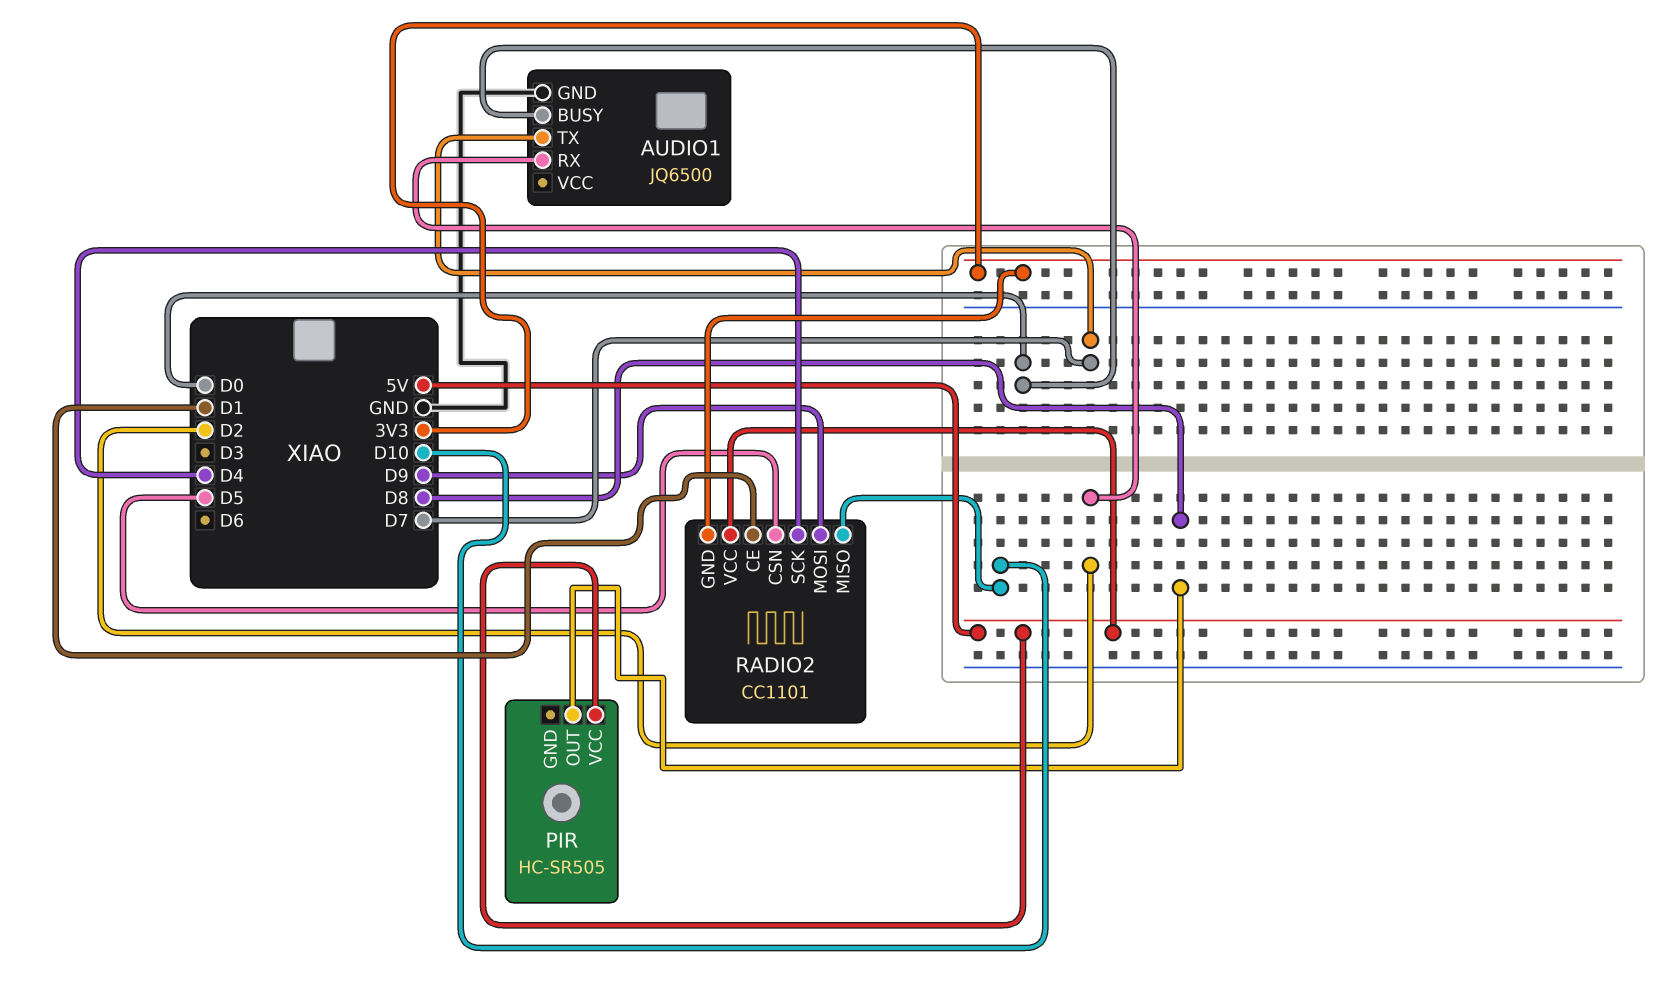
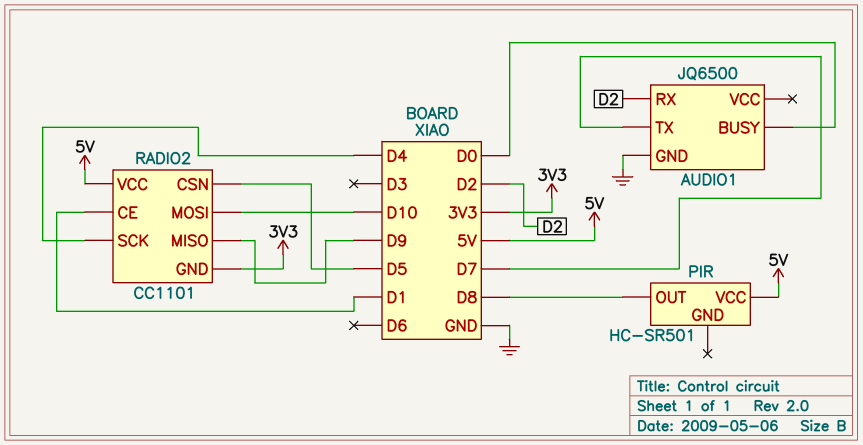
PIR: HC-SR505 -> HC-SR501
RADIO2 pin MISO: D10 -> D9
RADIO2 pin MOSI: D9 -> D10

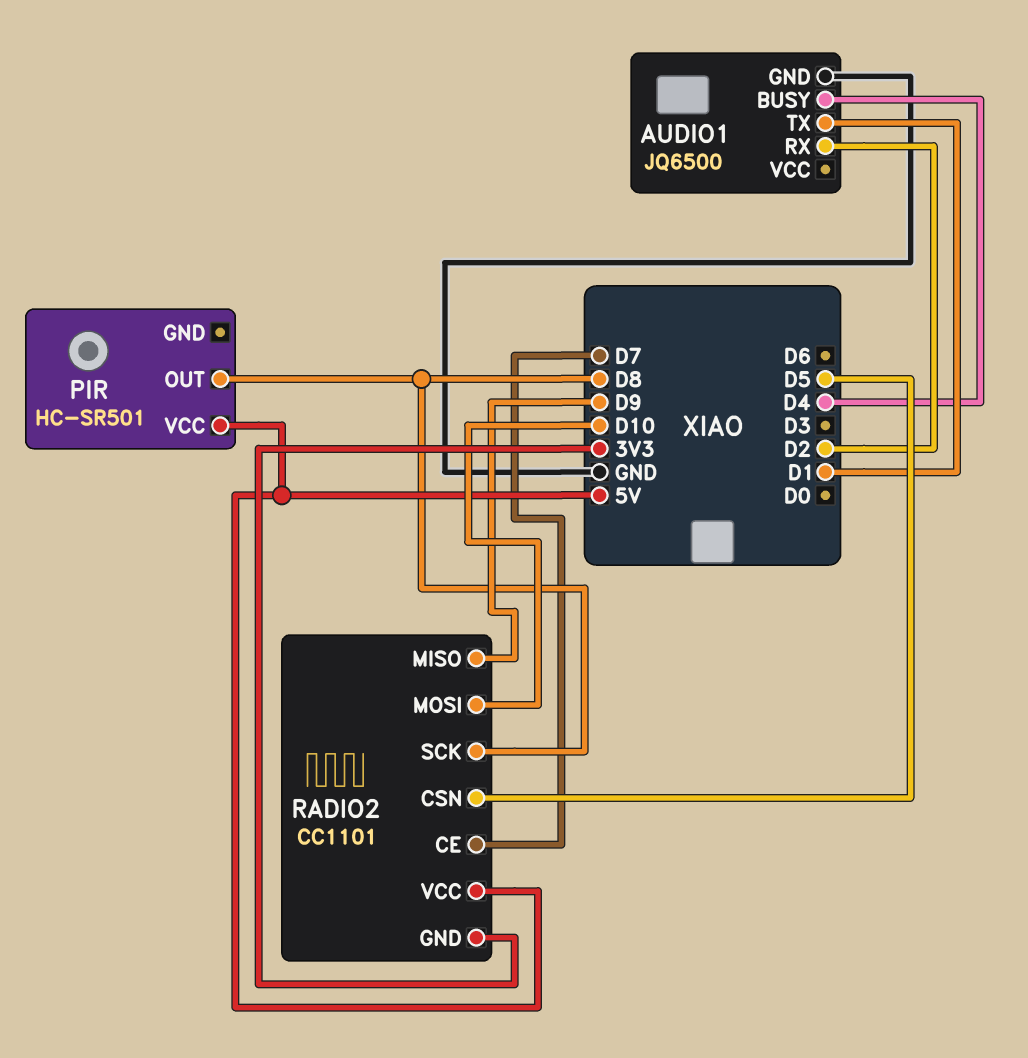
AUDIO1 pin BUSY: D0 -> D4
AUDIO1 pin TX: D7 -> D1
RADIO2 pin CE: D1 -> D7
RADIO2 pin SCK: D4 -> D8

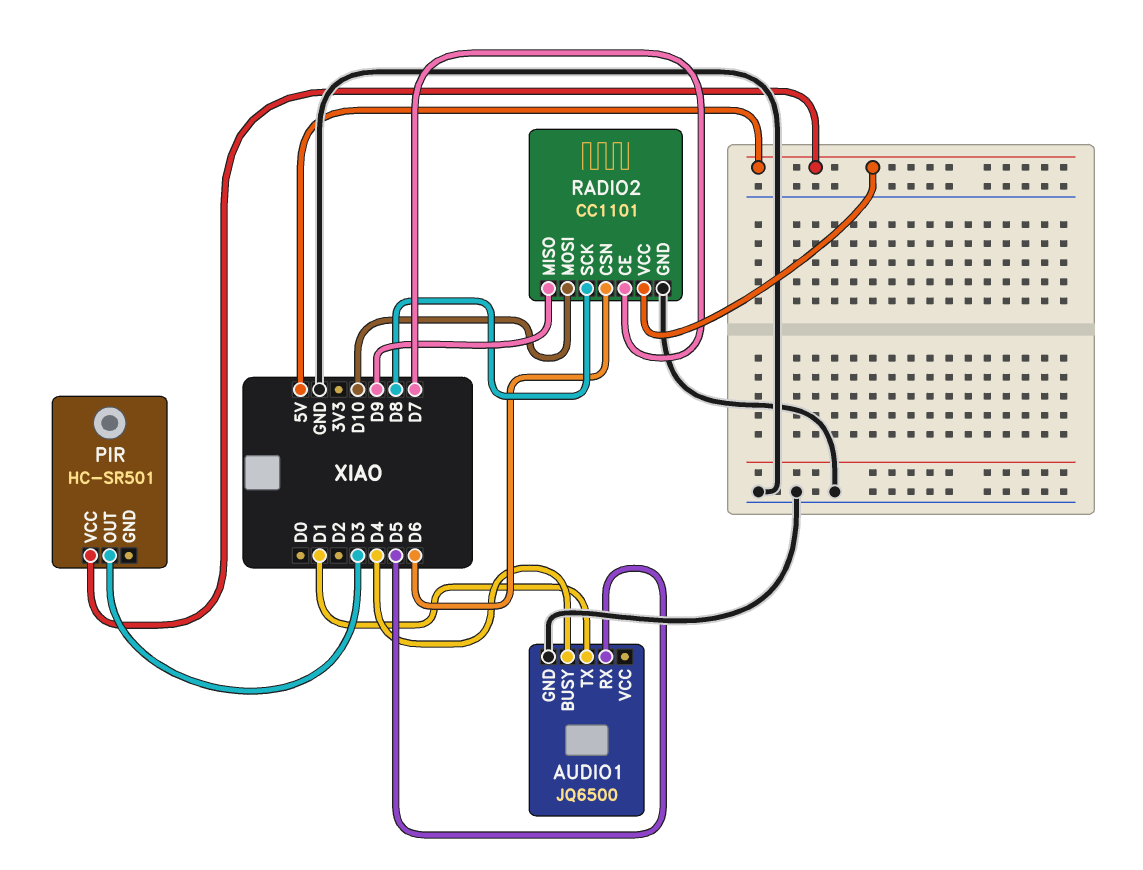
AUDIO1 pin RX: D2 -> D5
PIR pin OUT: D8 -> D3
RADIO2 pin CSN: D5 -> D6
RADIO2 pin GND: 3V3 -> GND

